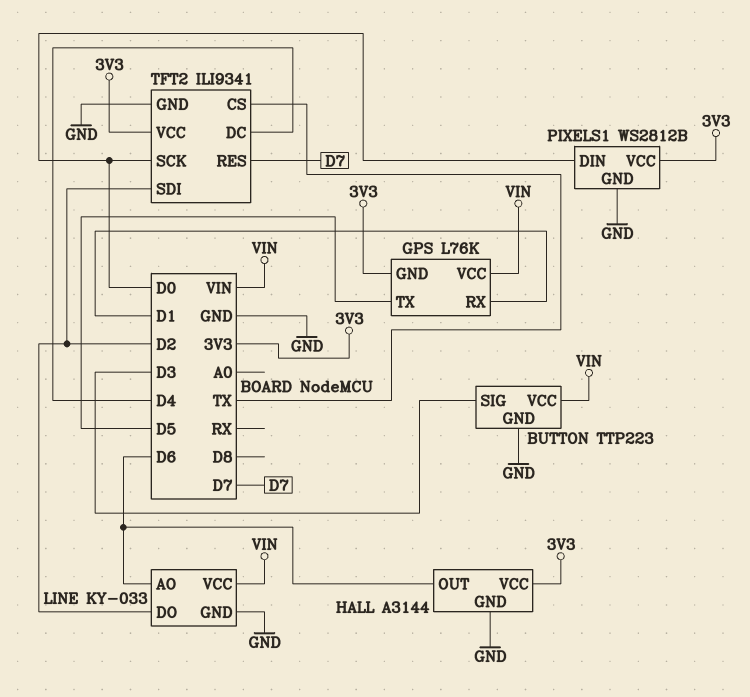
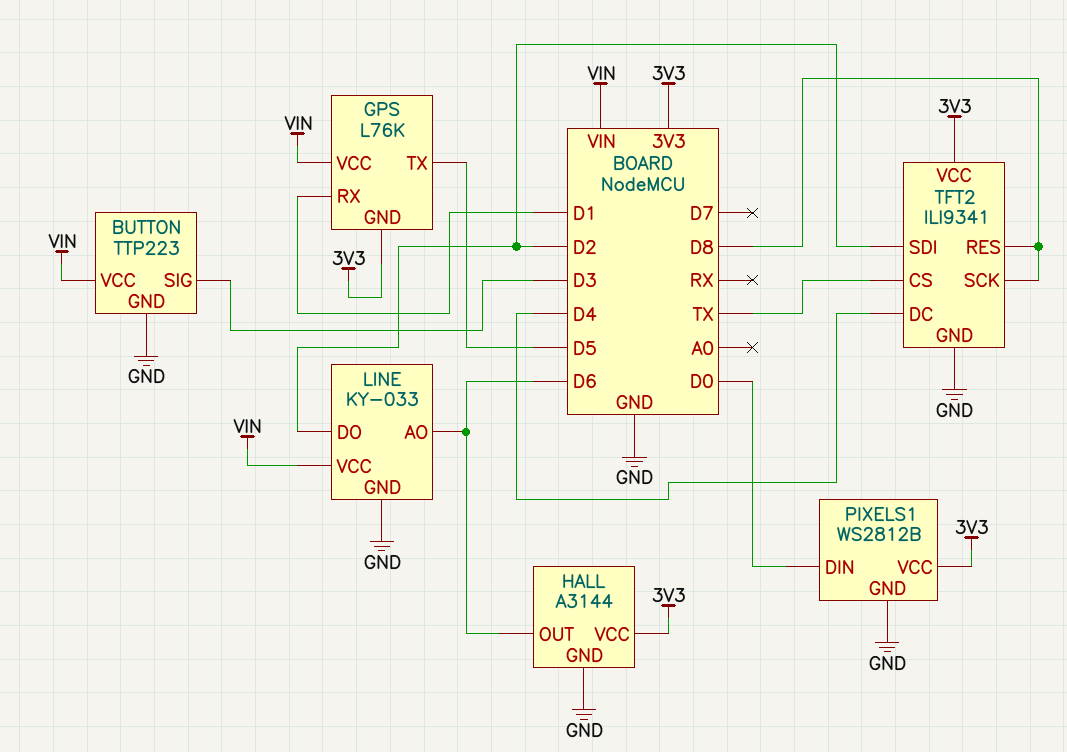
TFT2 pin RES: D7 -> D8
TFT2 pin SCK: D0 -> D8

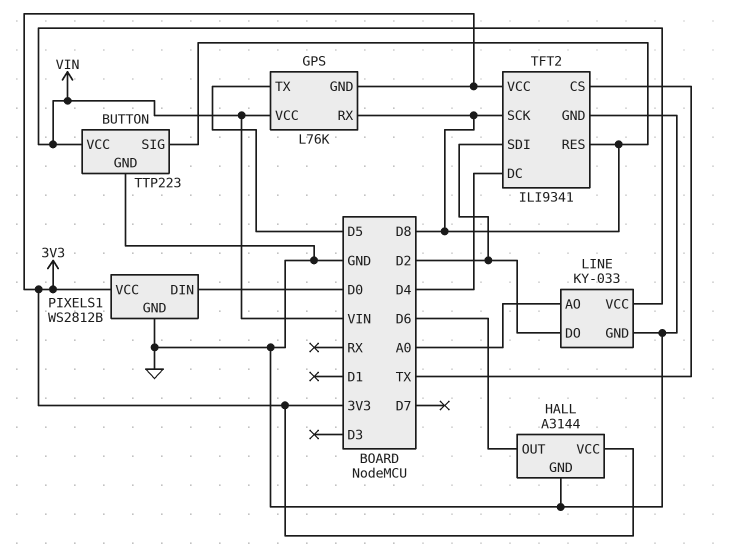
BUTTON pin SIG: D3 -> D8
GPS pin RX: D1 -> D8
LINE pin AO: D6 -> A0

